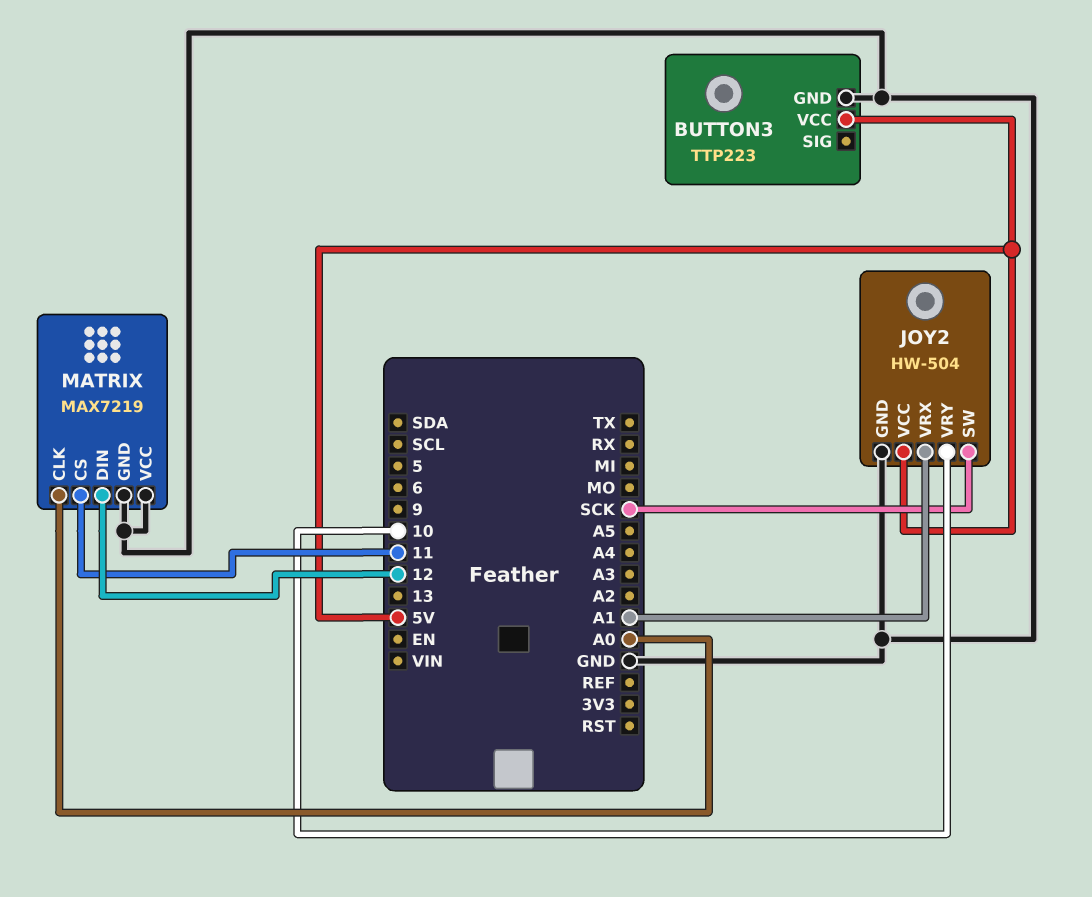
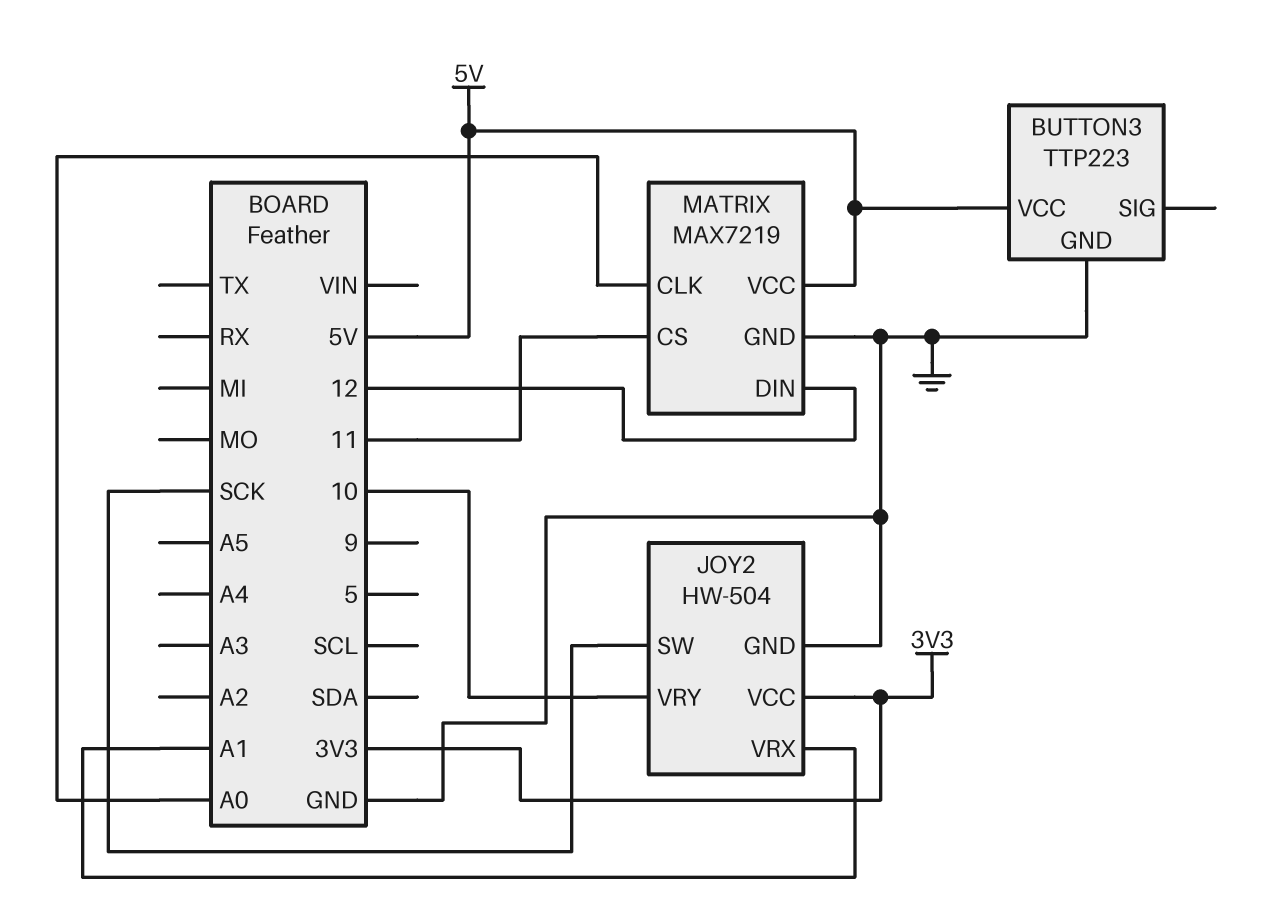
JOY2 pin VCC: 5V -> 3V3
MATRIX pin VCC: GND -> 5V

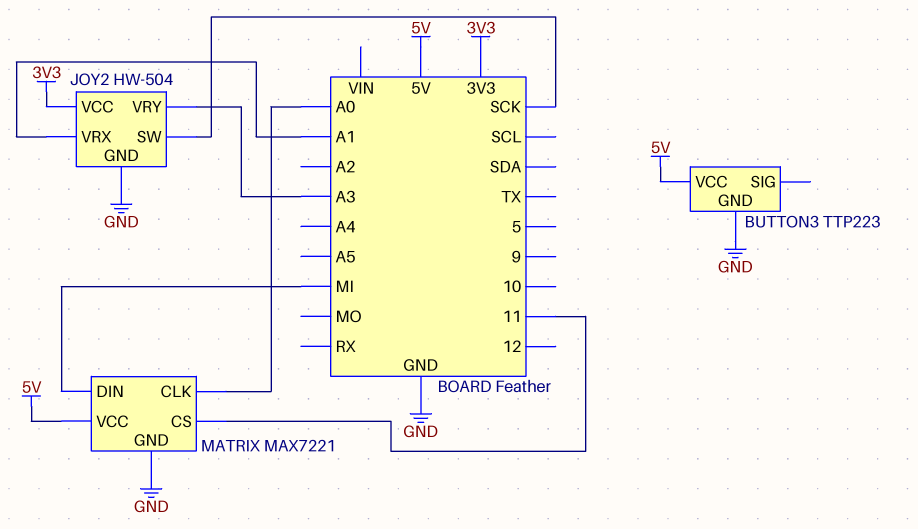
JOY2 pin VRY: 10 -> A3
MATRIX: MAX7219 -> MAX7221
MATRIX pin DIN: 12 -> MI

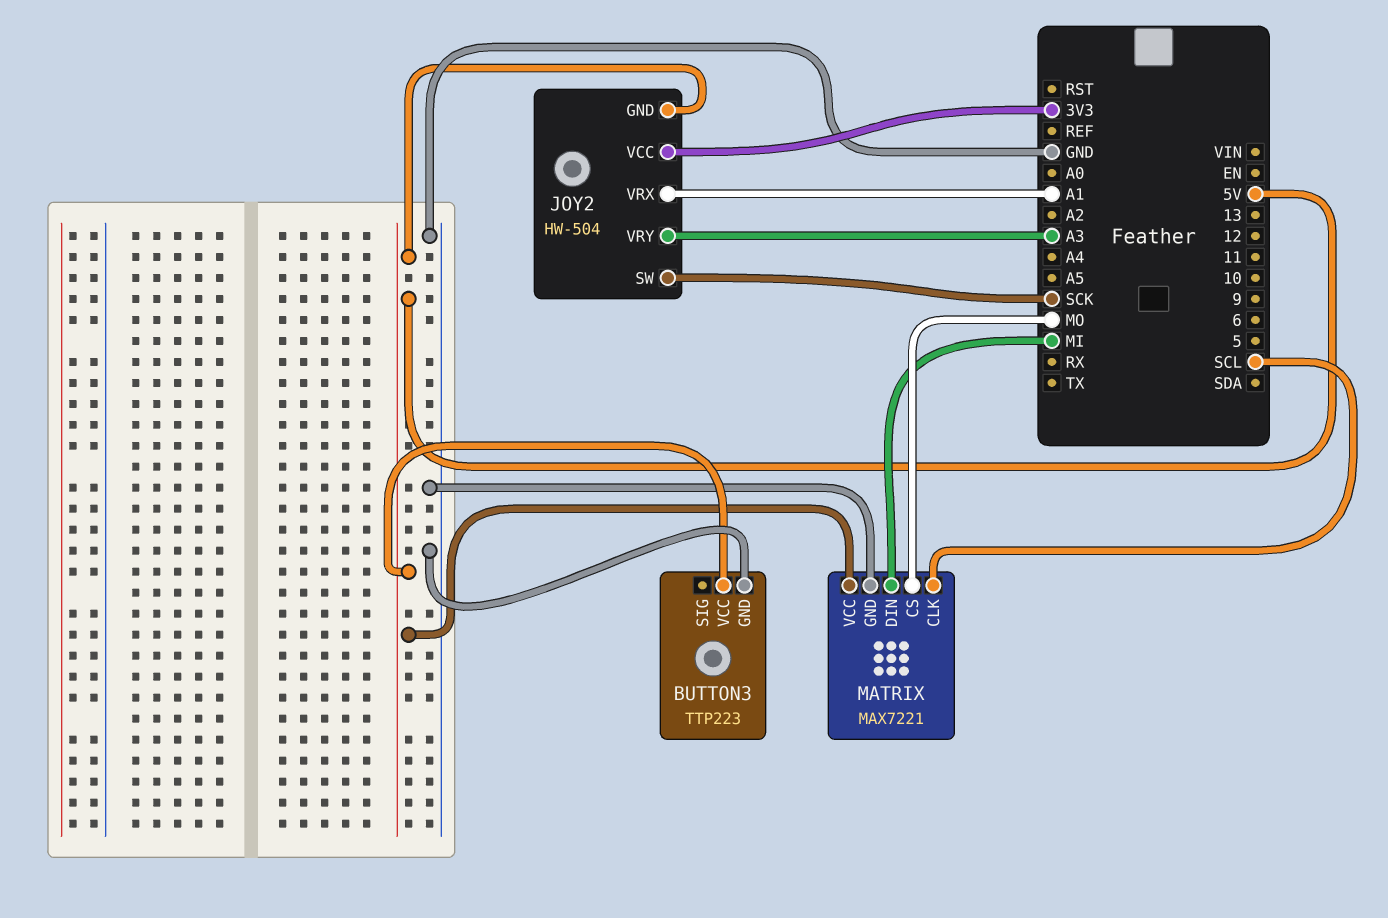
JOY2 pin GND: GND -> 5V
MATRIX pin CLK: A0 -> SCL
MATRIX pin CS: 11 -> MO

